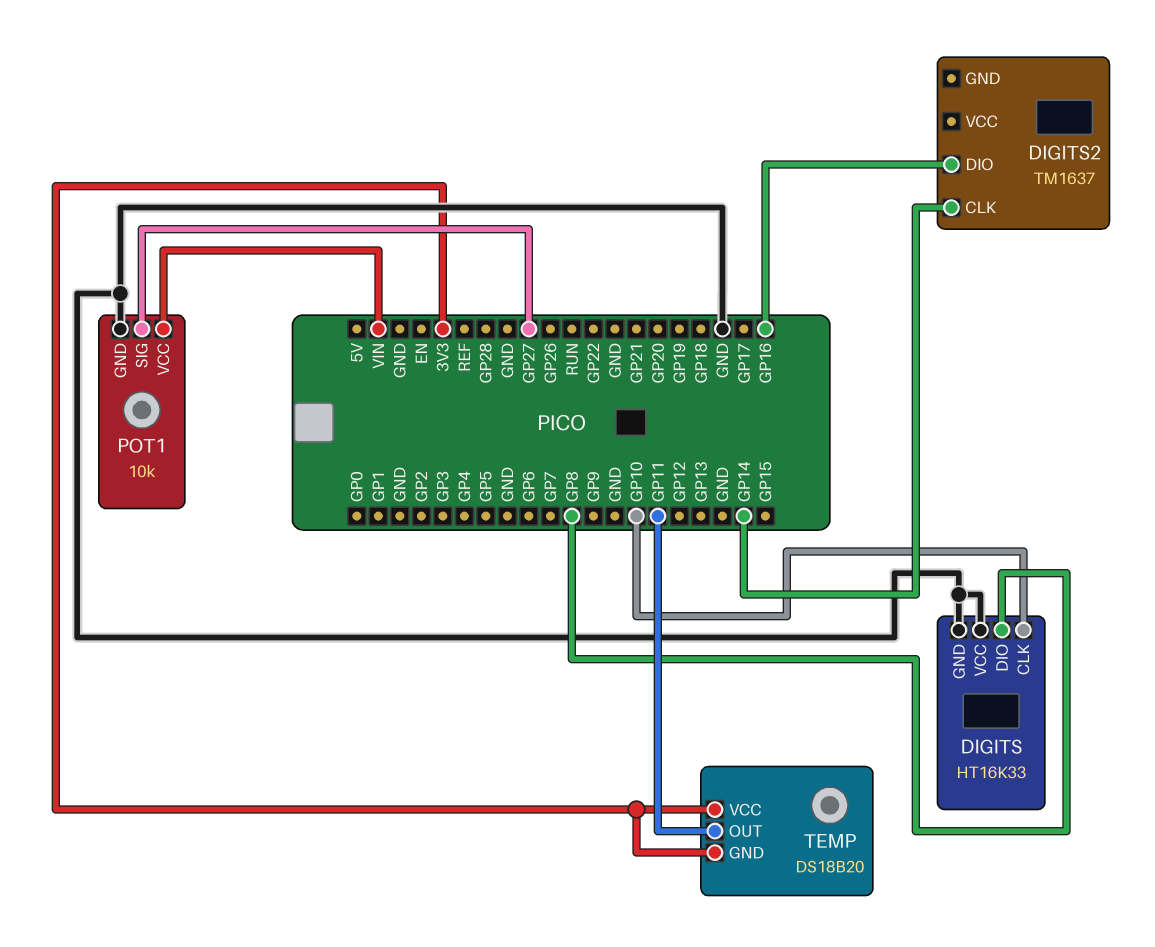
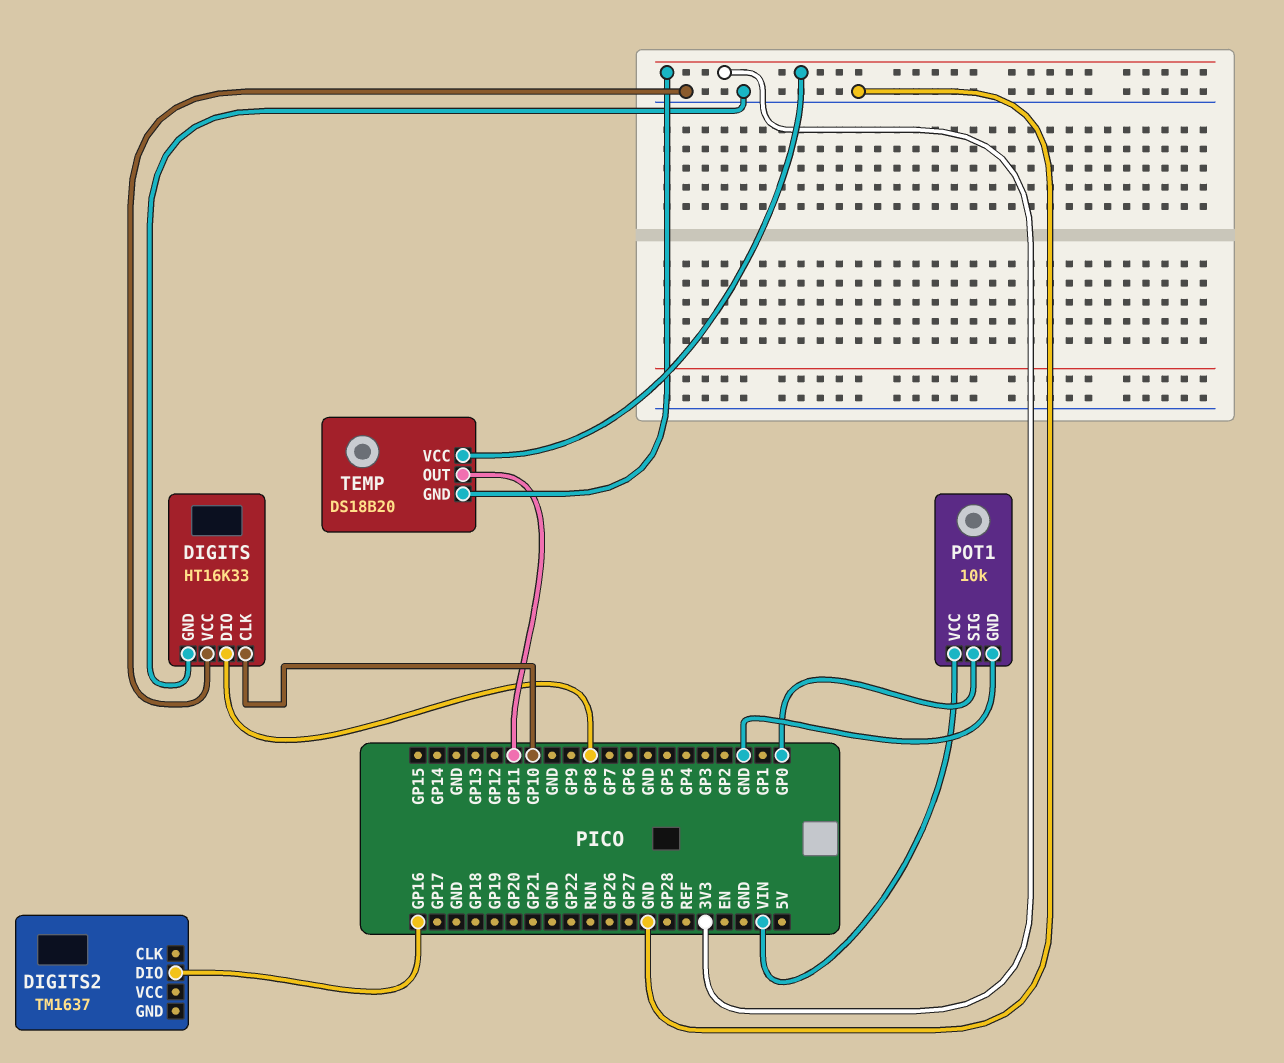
DIGITS2 pin CLK: GP14 -> none
POT1 pin SIG: GP27 -> GP0

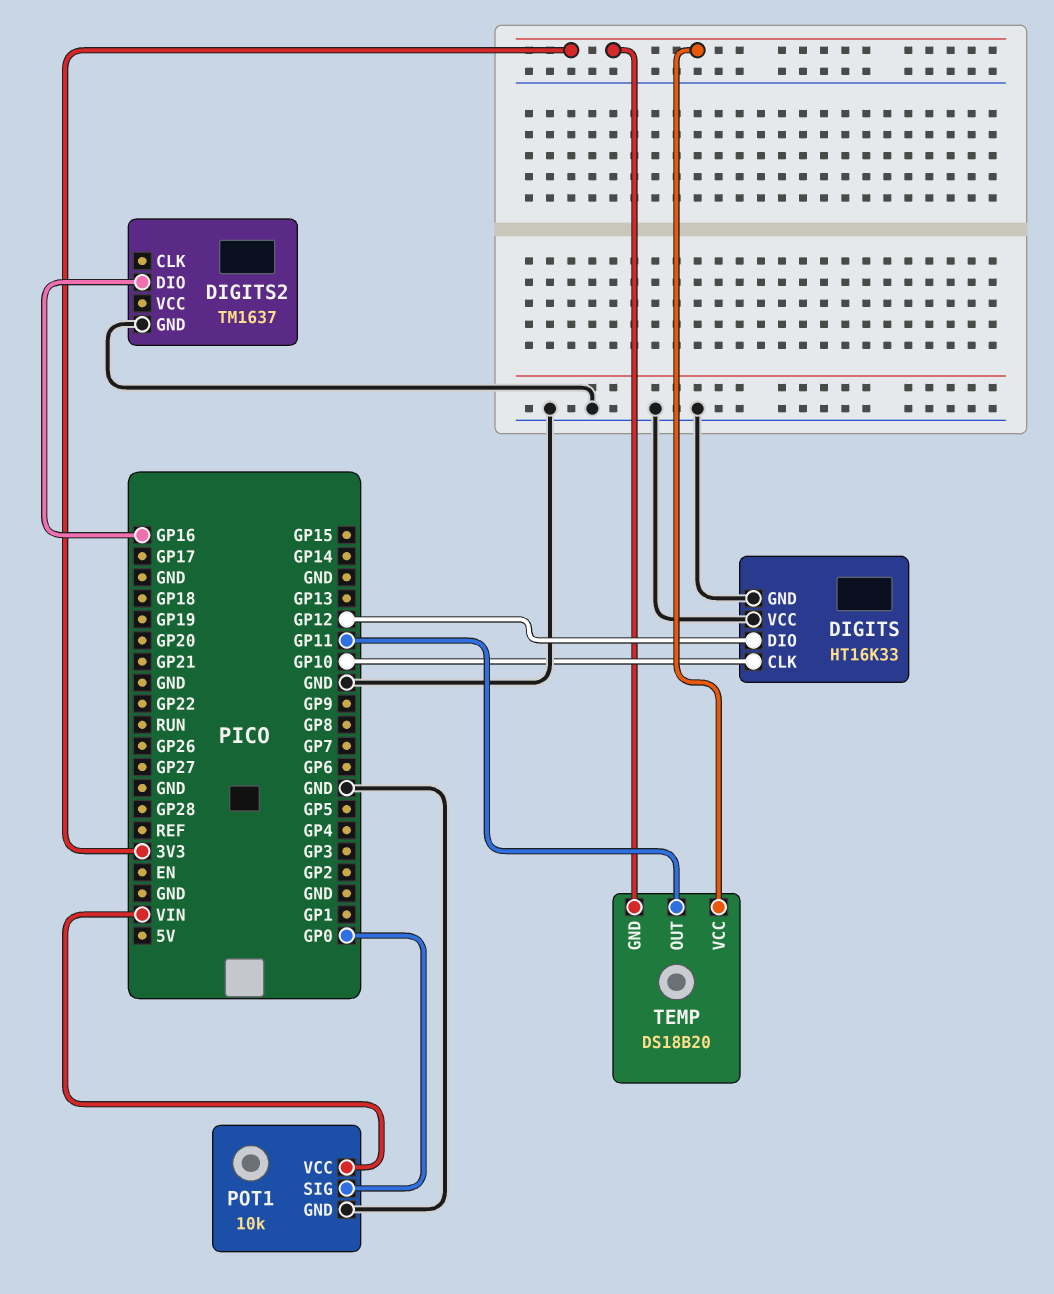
DIGITS pin DIO: GP8 -> GP12
DIGITS2 pin GND: none -> GND

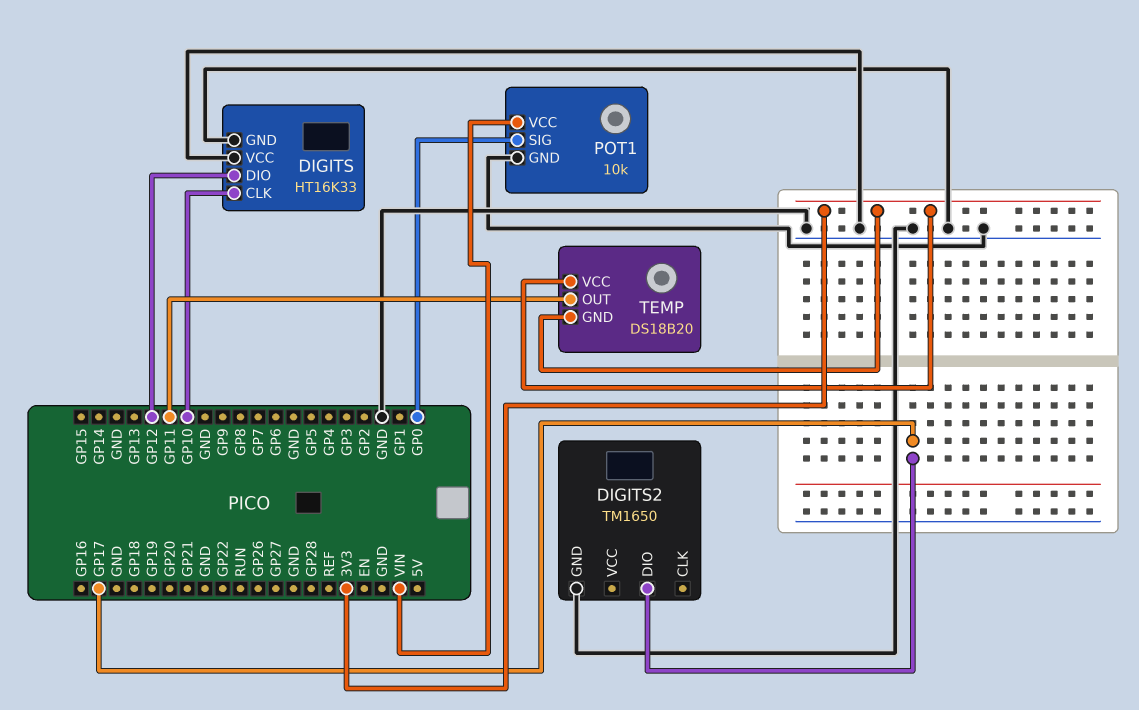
DIGITS2: TM1637 -> TM1650
DIGITS2 pin DIO: GP16 -> GP17

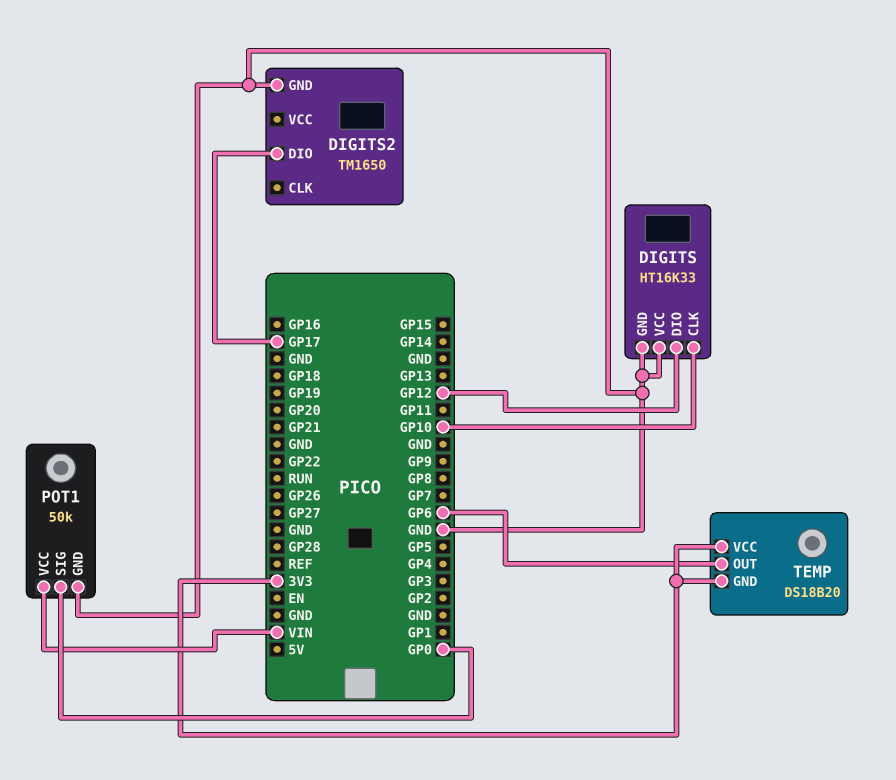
POT1: 10k -> 50k
TEMP pin OUT: GP11 -> GP6

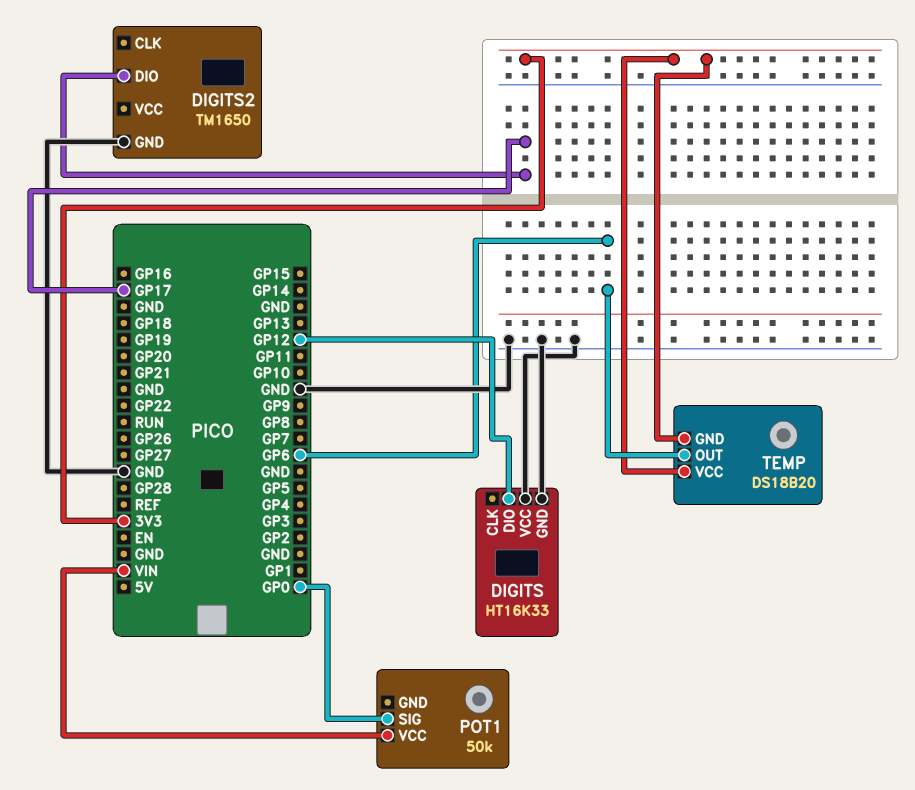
DIGITS pin CLK: GP10 -> none
POT1 pin GND: GND -> none

